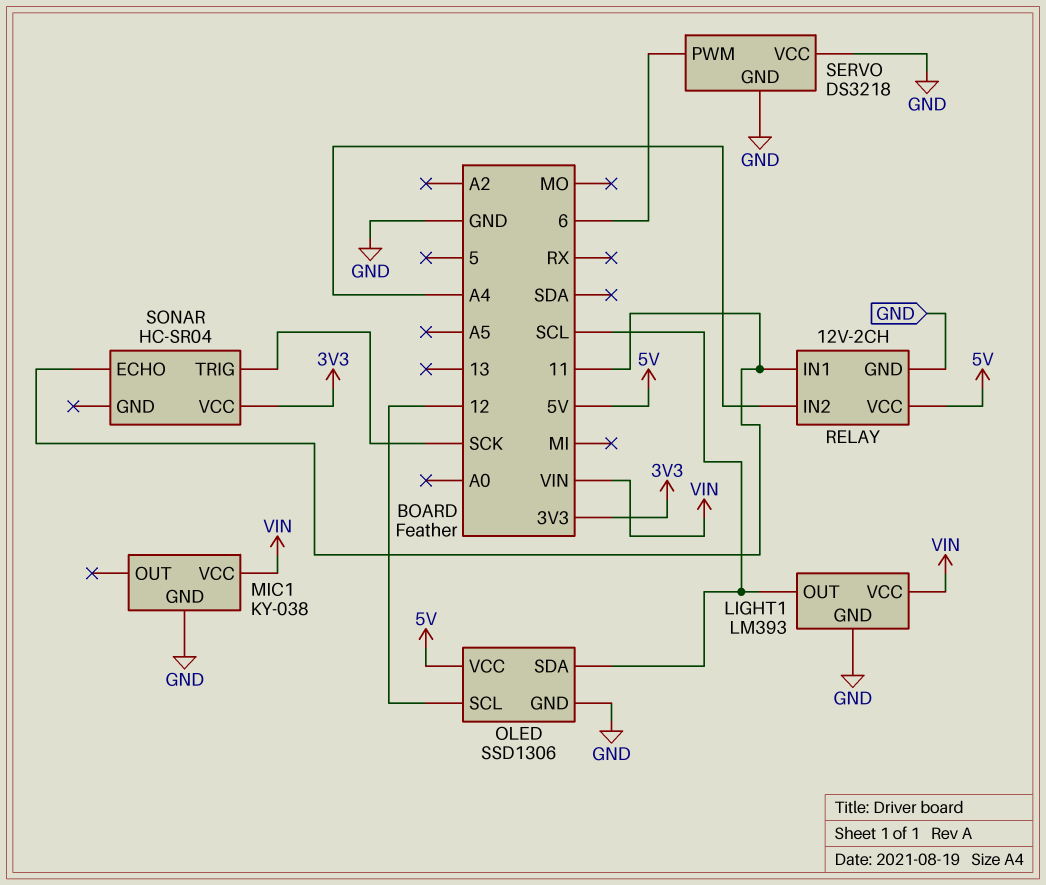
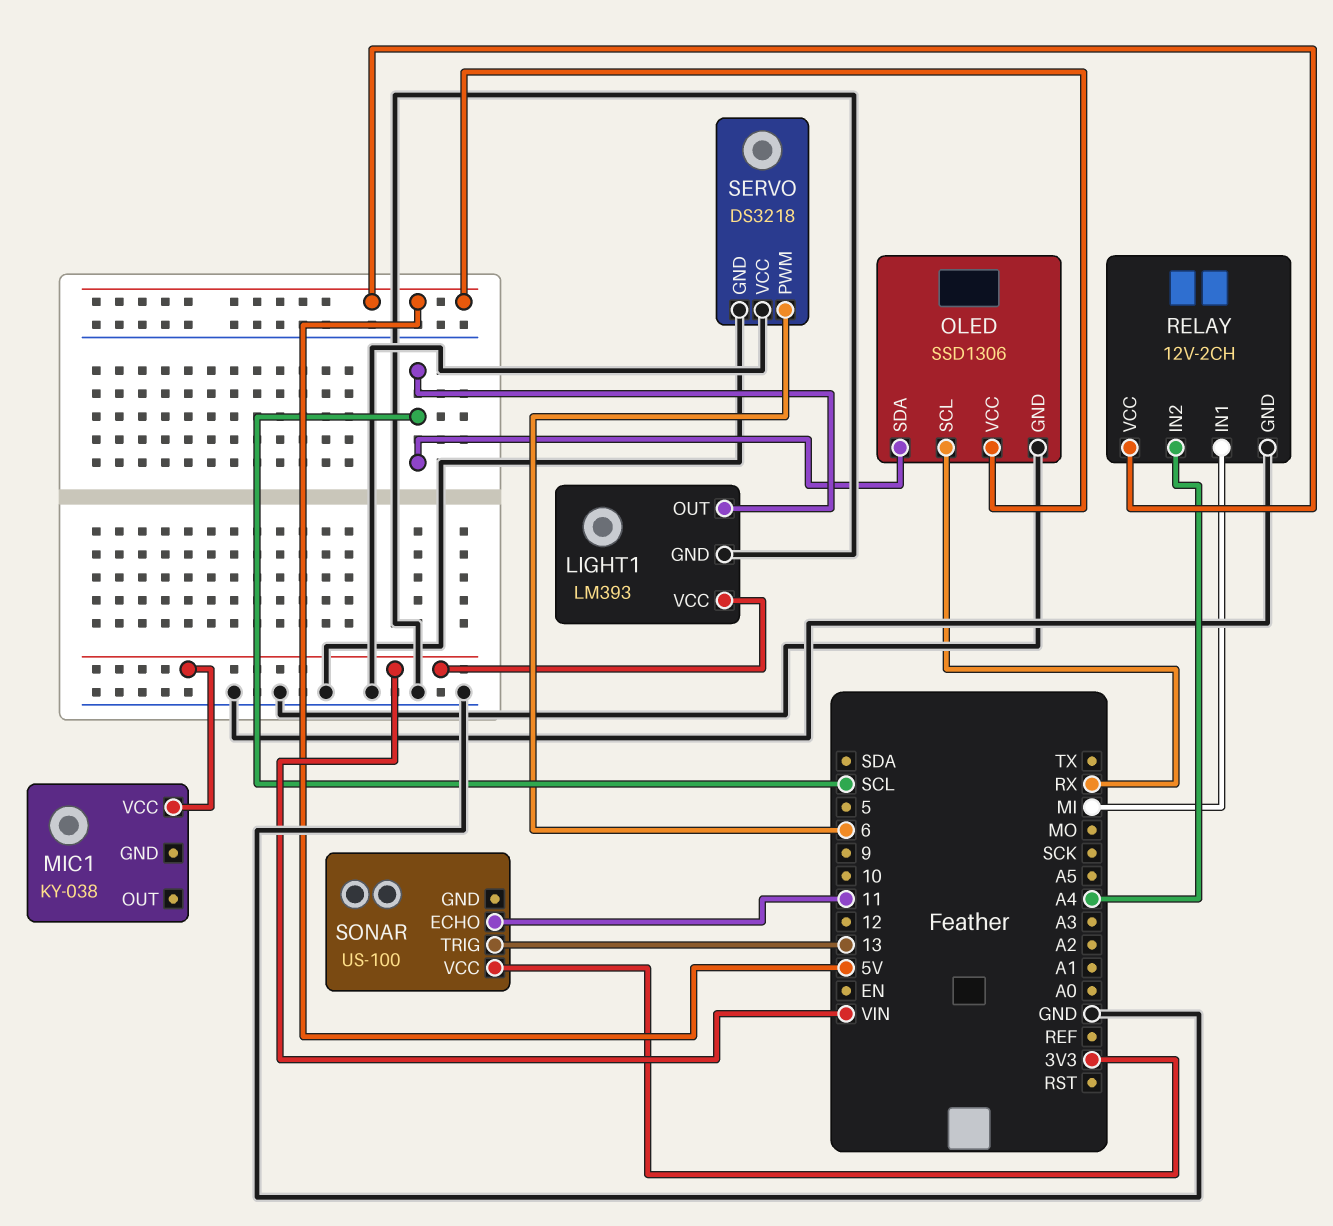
MIC1 pin GND: GND -> none
OLED pin SCL: 12 -> RX
RELAY pin IN1: 11 -> MI
SONAR: HC-SR04 -> US-100
SONAR pin TRIG: SCK -> 13

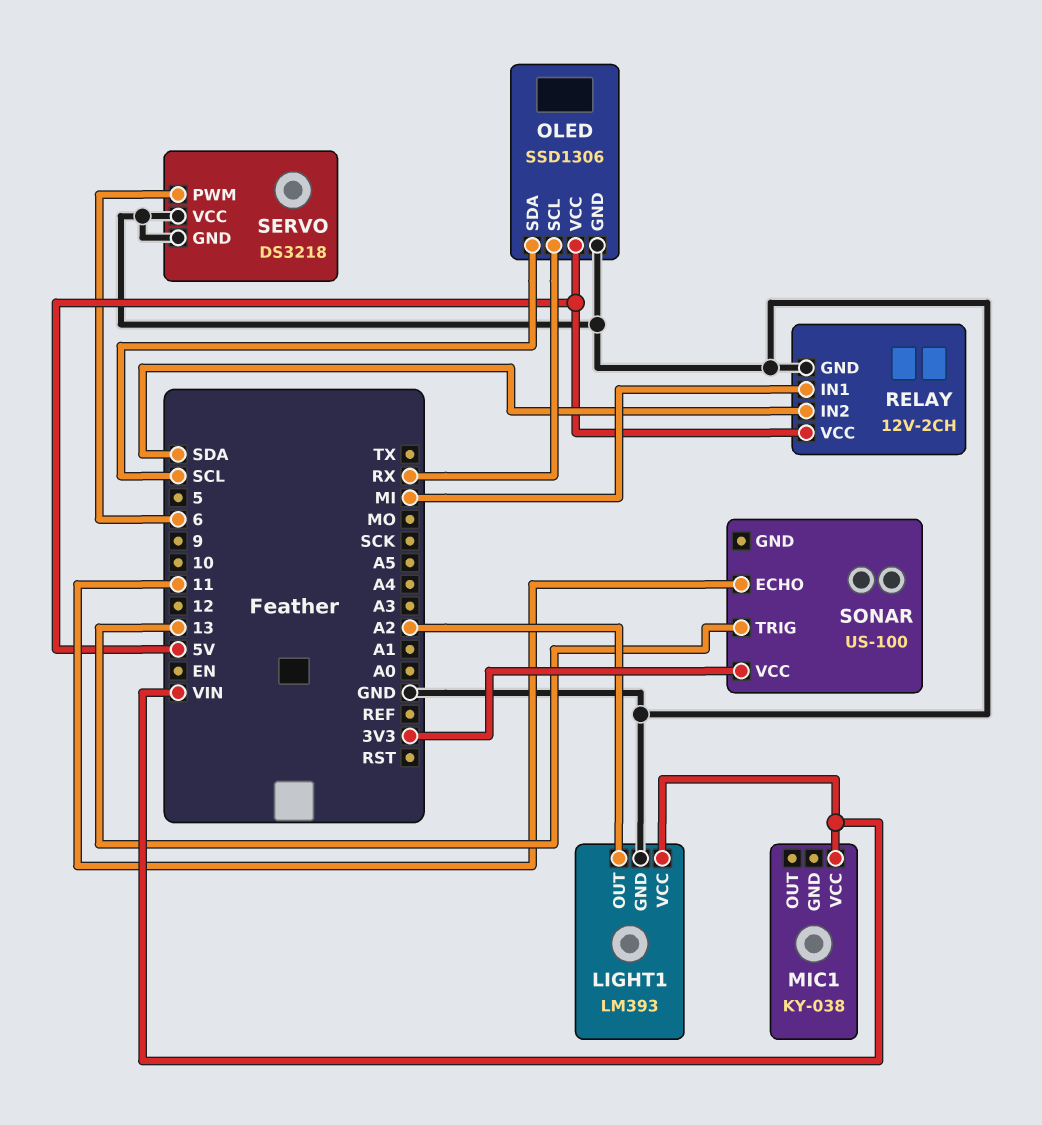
LIGHT1 pin OUT: SCL -> A2
RELAY pin IN2: A4 -> SDA

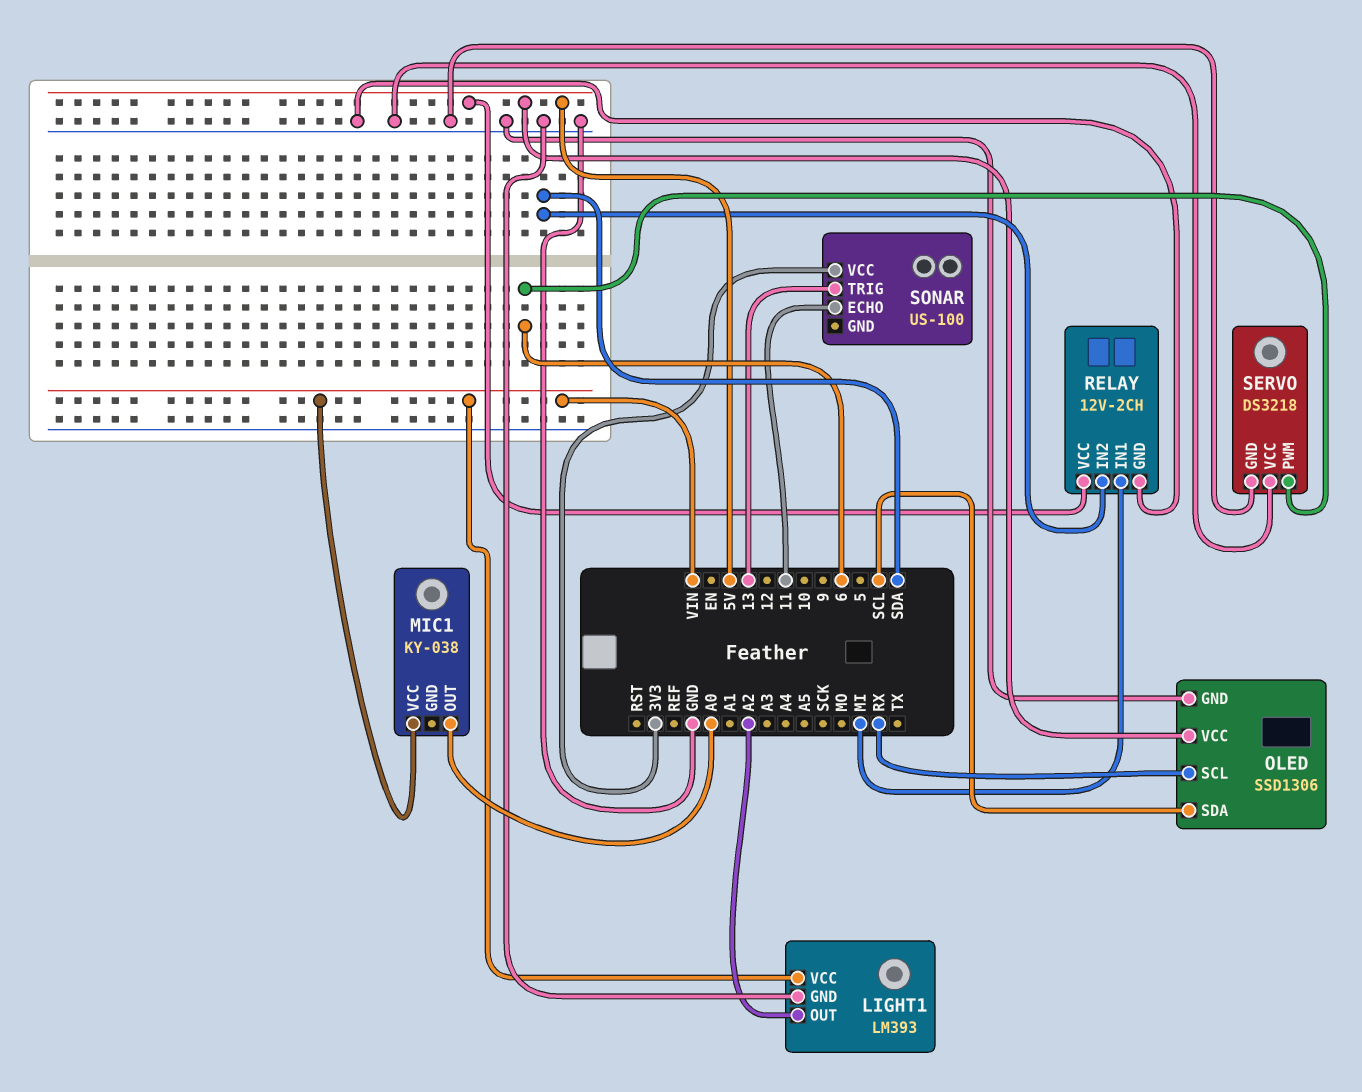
MIC1 pin OUT: none -> A0

